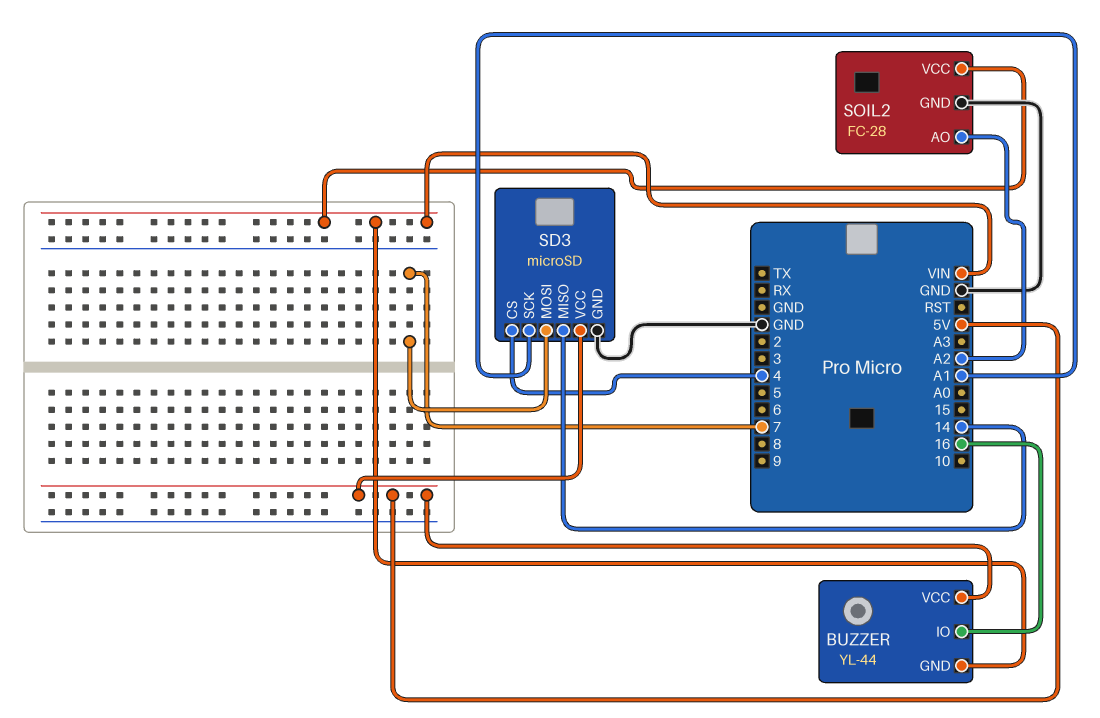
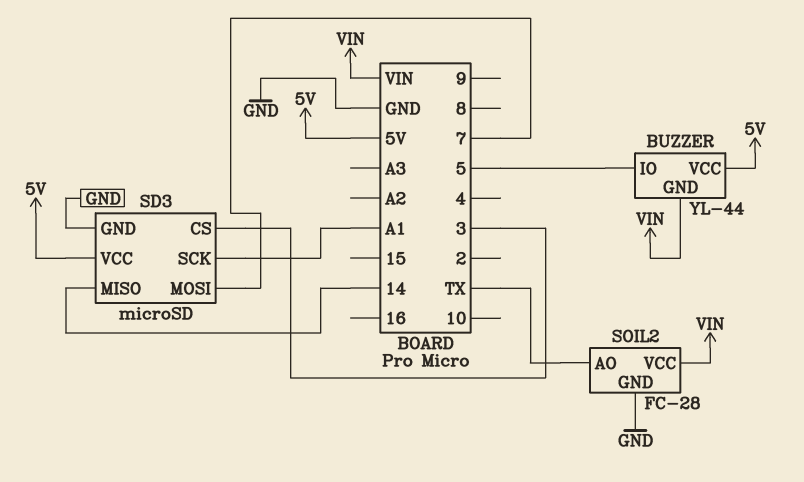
BUZZER pin IO: 16 -> 5
SD3 pin CS: 4 -> 3
SOIL2 pin AO: A2 -> TX

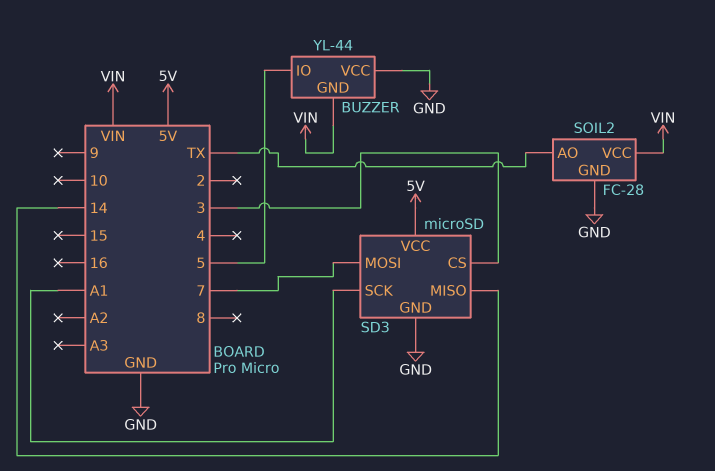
BUZZER pin VCC: 5V -> GND

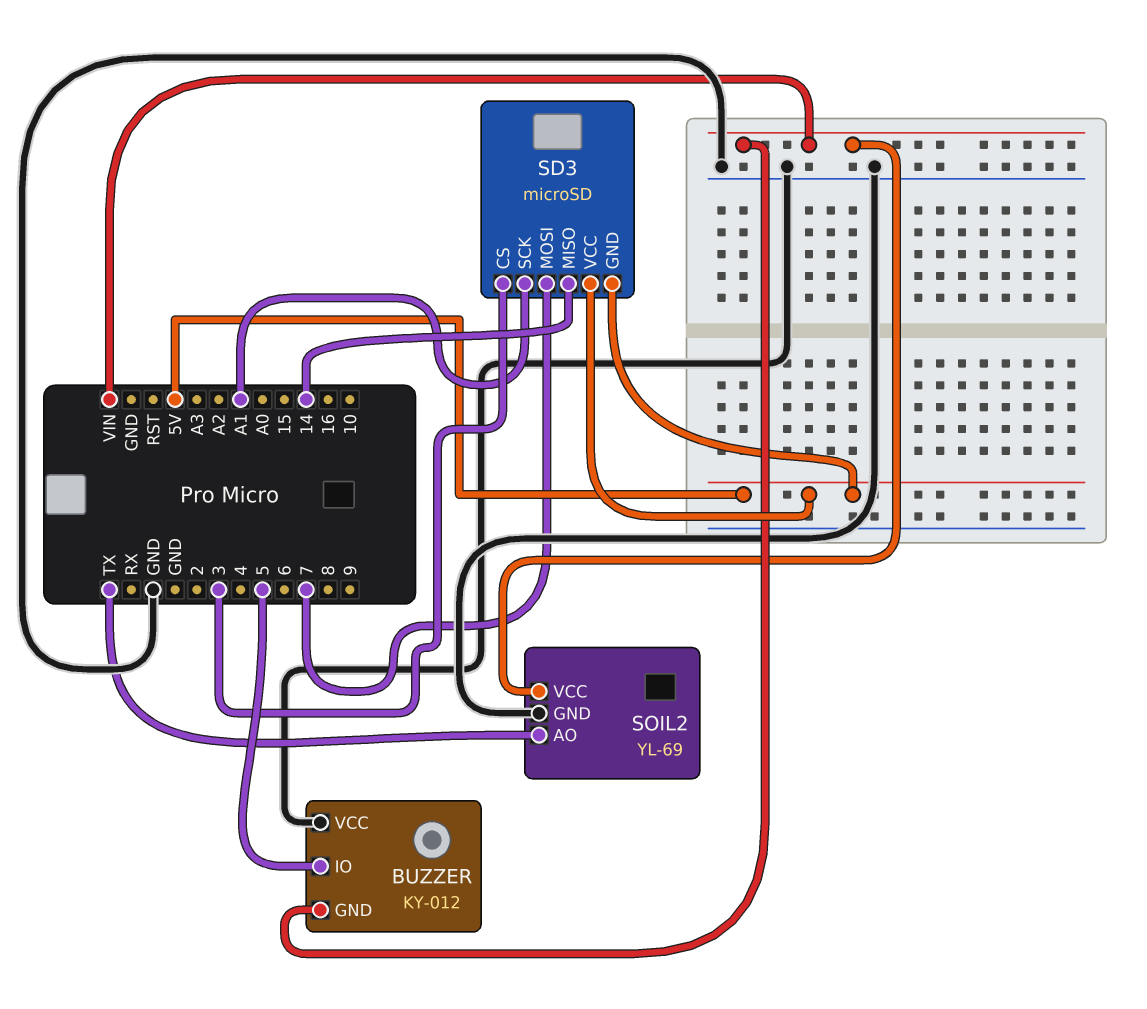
BUZZER: YL-44 -> KY-012
SD3 pin GND: GND -> 5V
SOIL2: FC-28 -> YL-69

